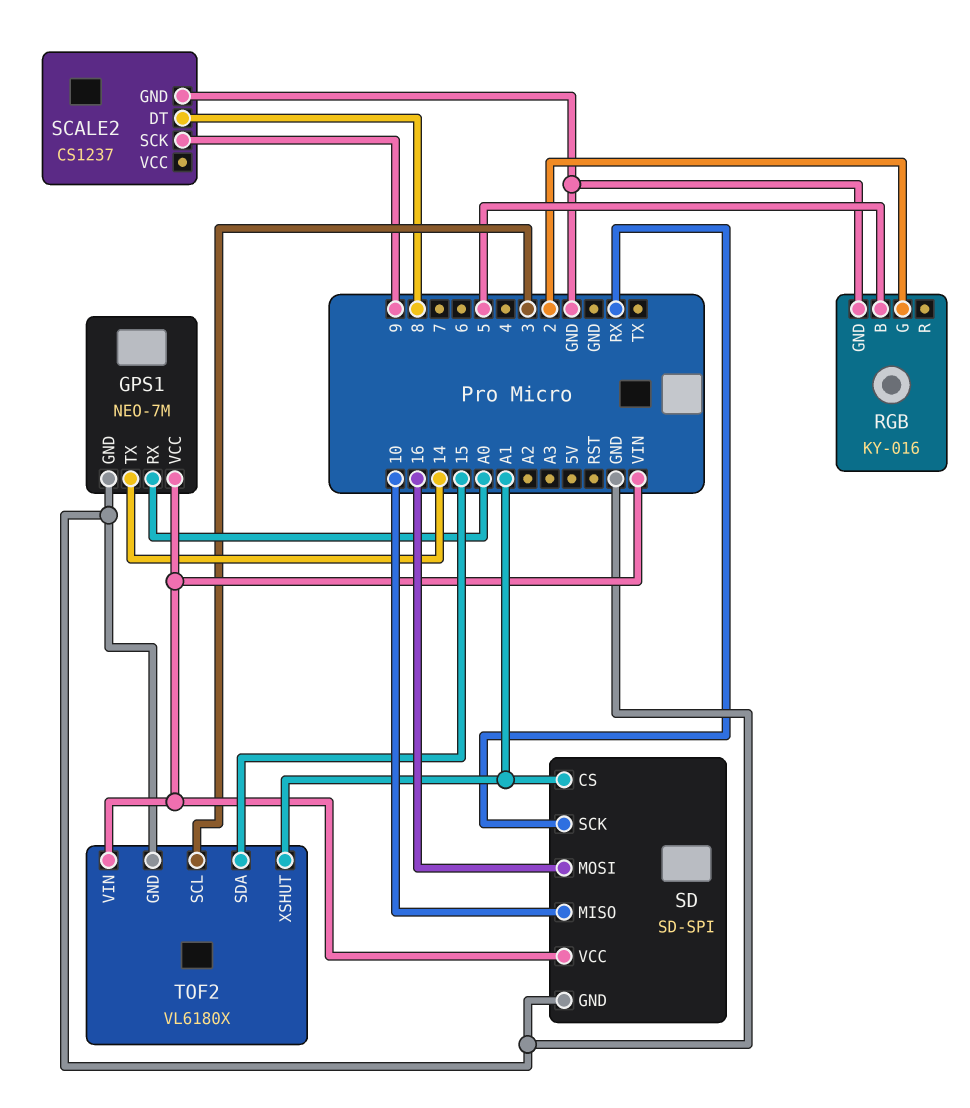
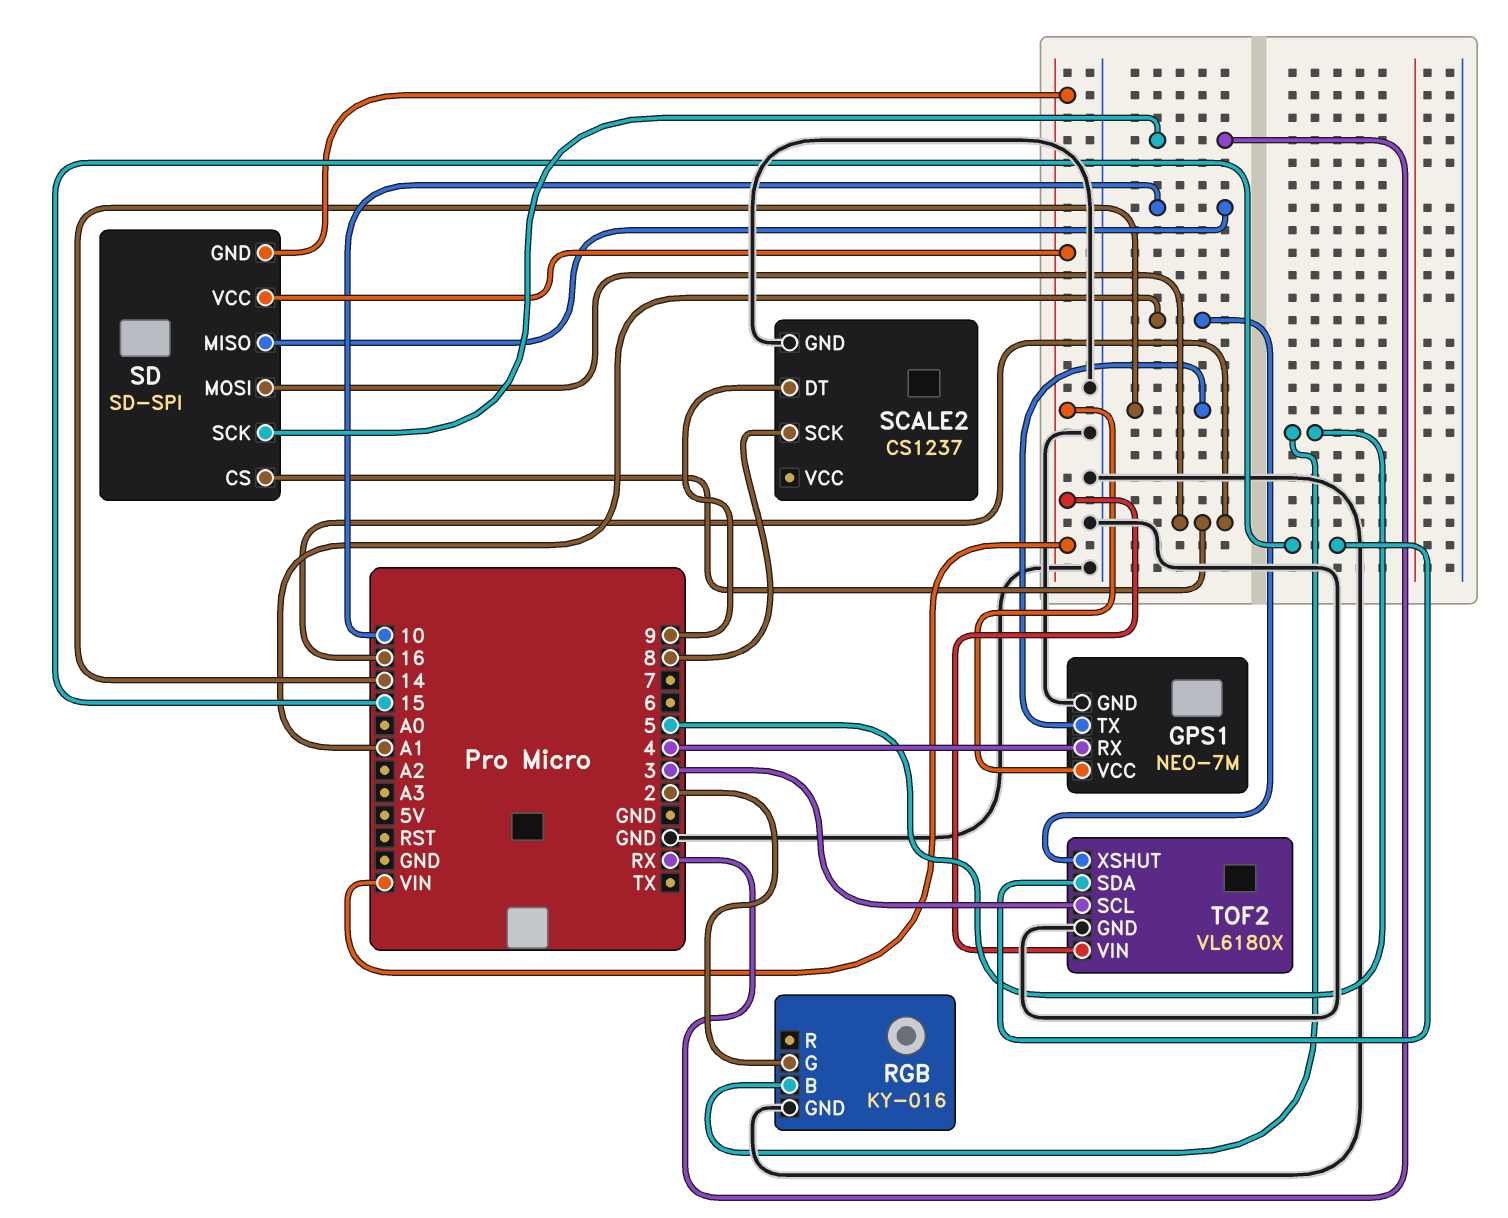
GPS1 pin RX: A0 -> 4
SCALE2 pin DT: 8 -> 9
SCALE2 pin SCK: 9 -> 8
SD pin CS: A1 -> 16
SD pin GND: GND -> VIN

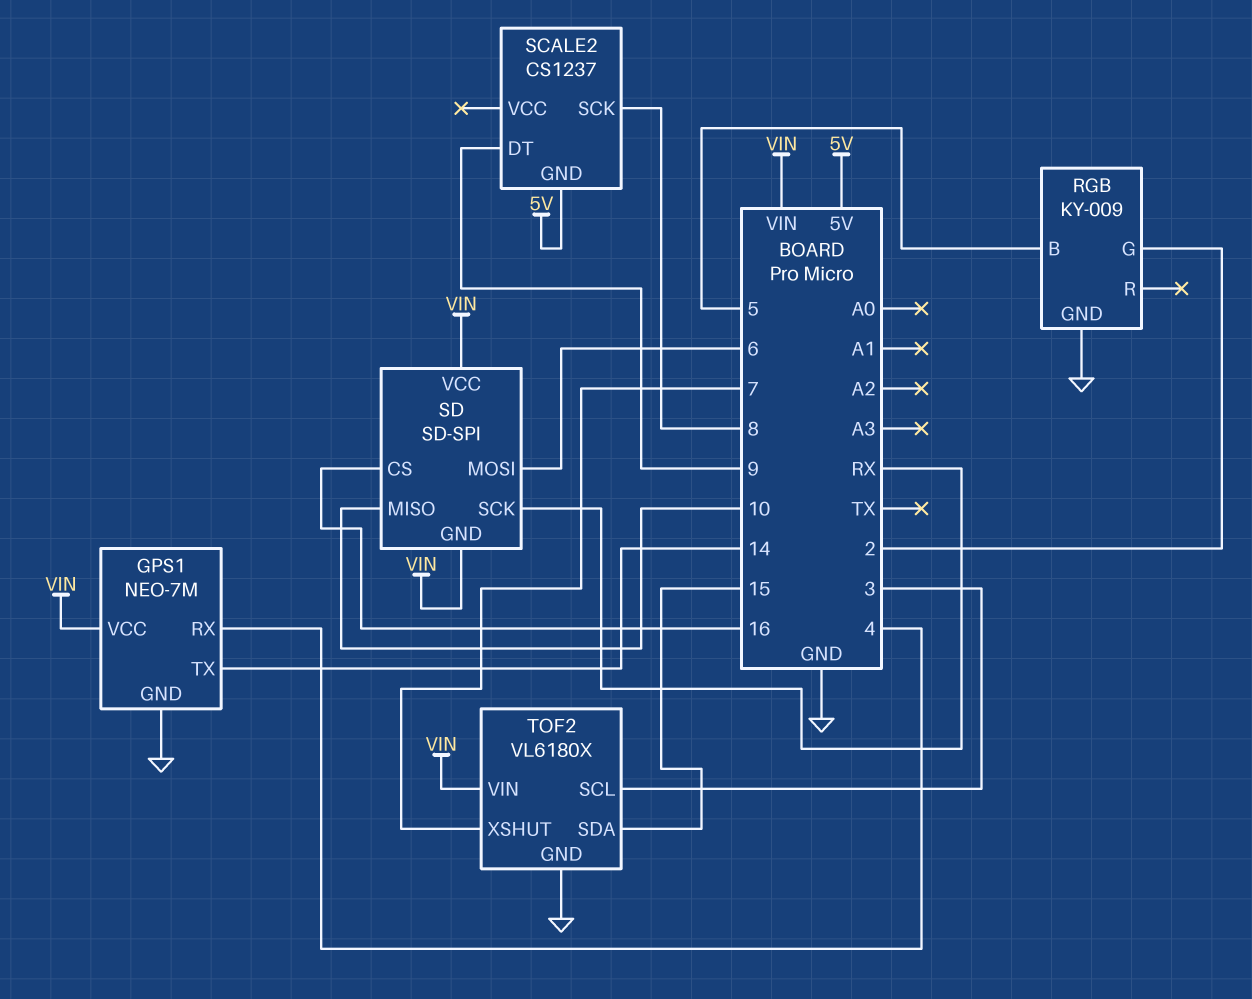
RGB: KY-016 -> KY-009
SCALE2 pin GND: GND -> 5V
SD pin MOSI: 16 -> 6
TOF2 pin XSHUT: A1 -> 7

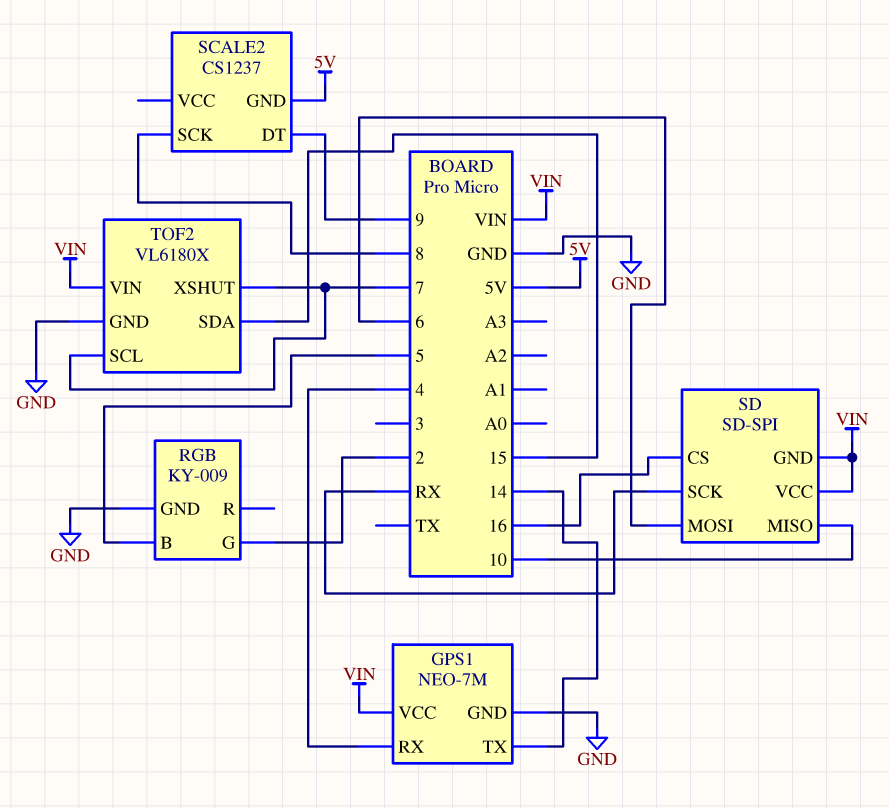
TOF2 pin SCL: 3 -> 7

